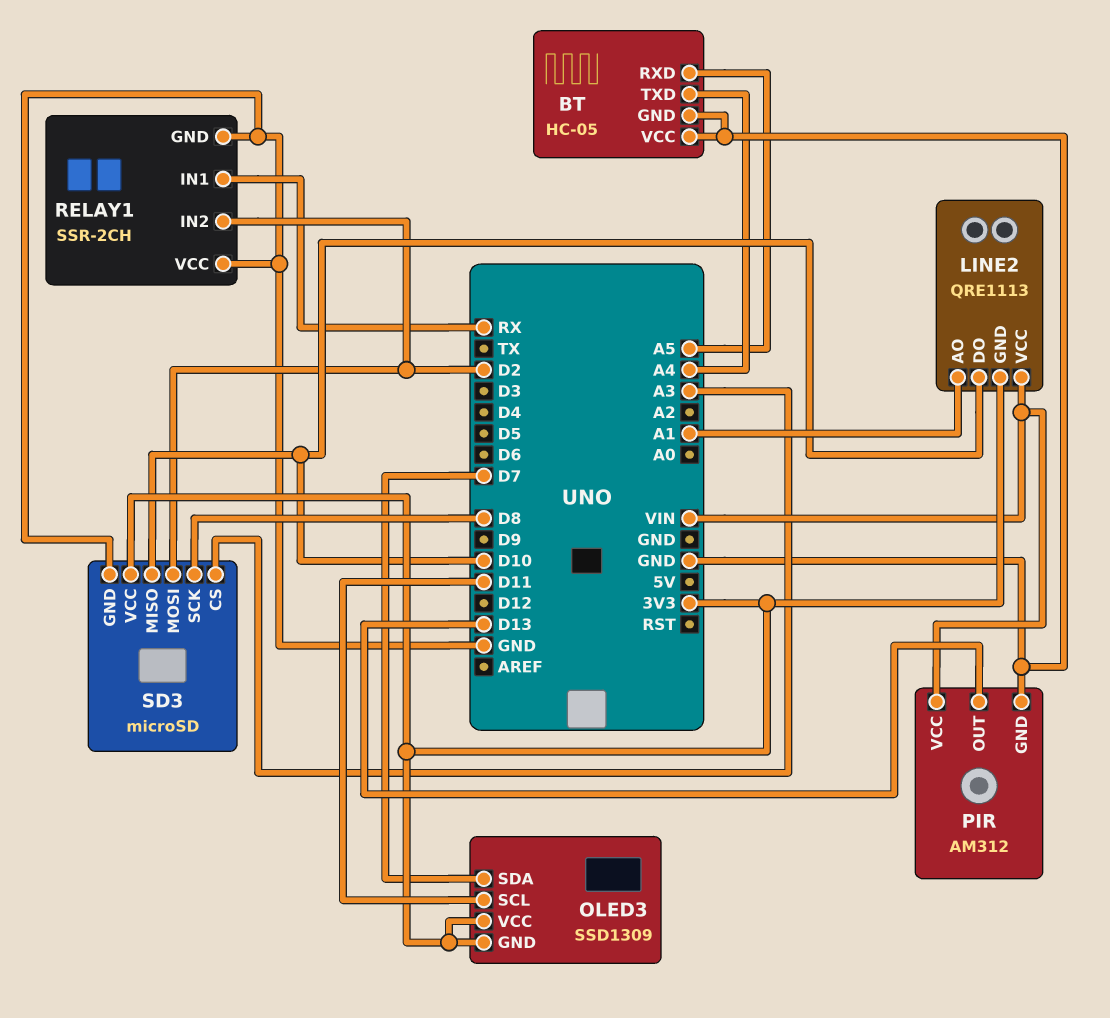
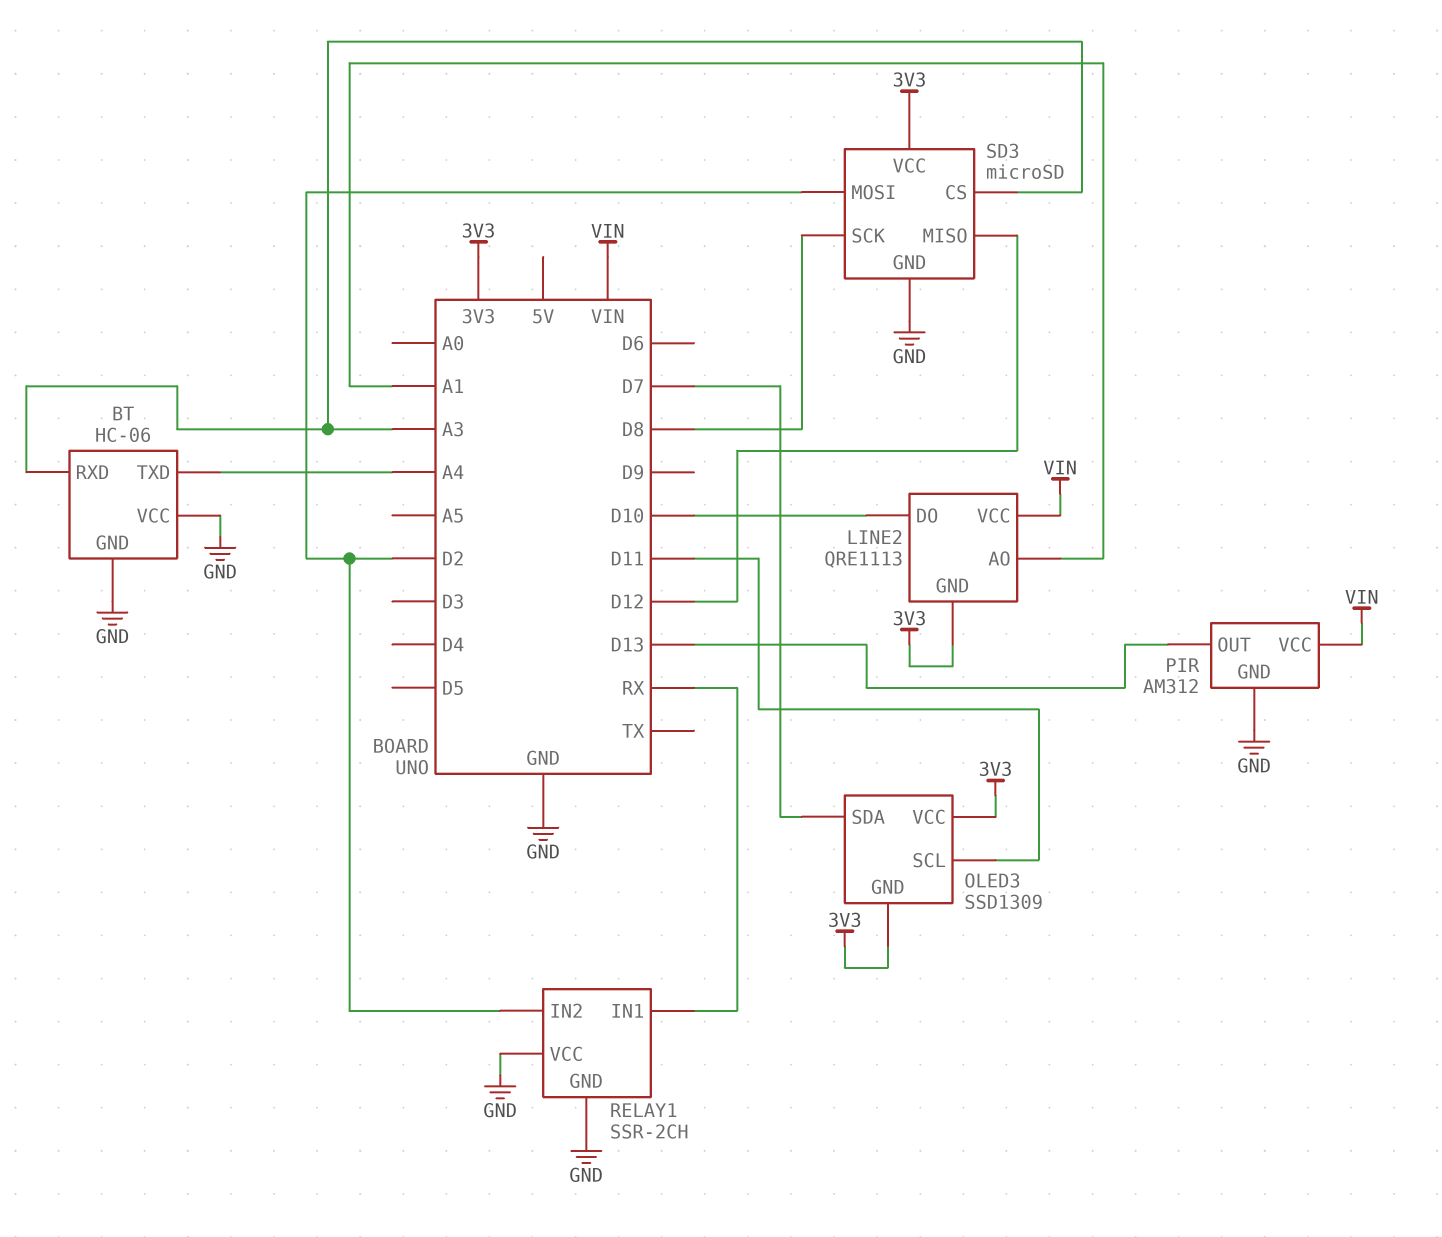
BT: HC-05 -> HC-06
BT pin RXD: A5 -> A3
SD3 pin MISO: D10 -> D12

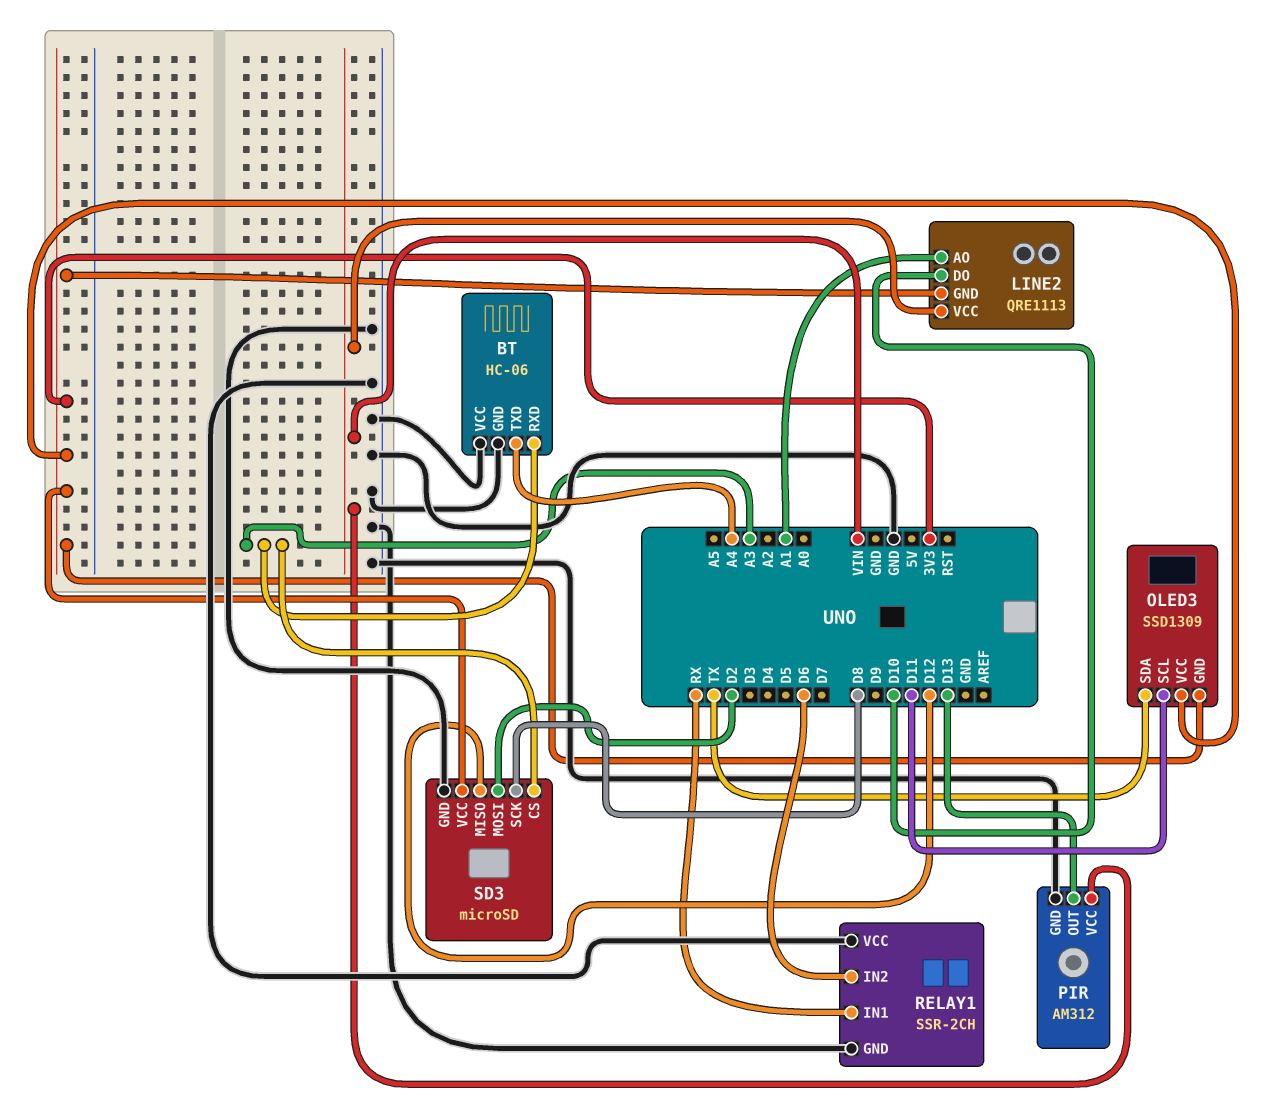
OLED3 pin SDA: D7 -> TX
RELAY1 pin IN2: D2 -> D6

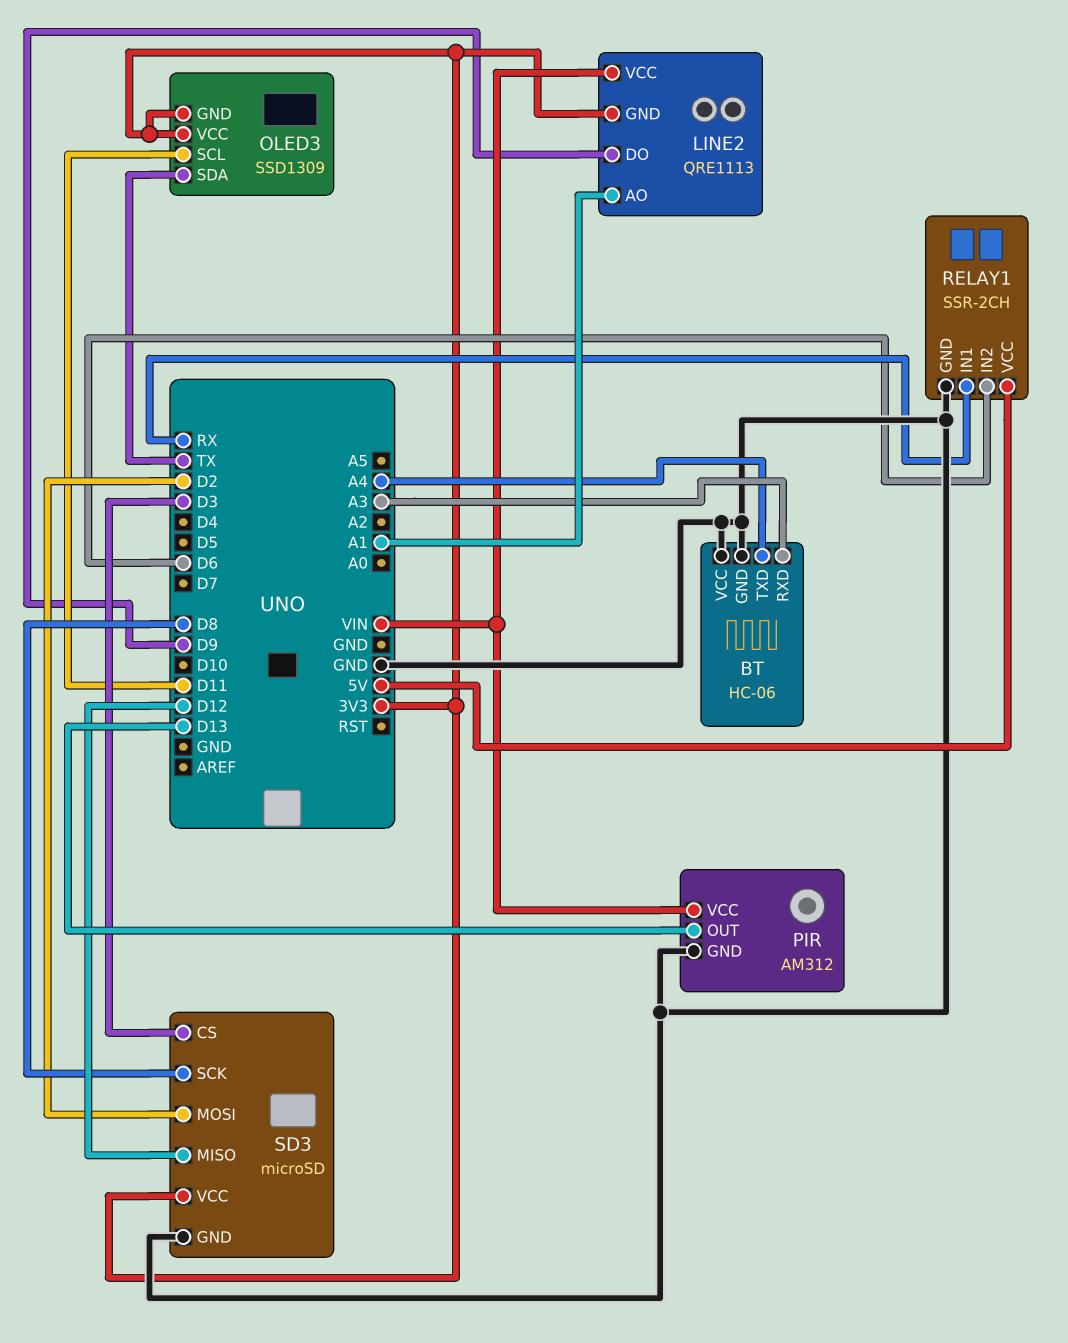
LINE2 pin DO: D10 -> D9
RELAY1 pin VCC: GND -> 5V
SD3 pin CS: A3 -> D3

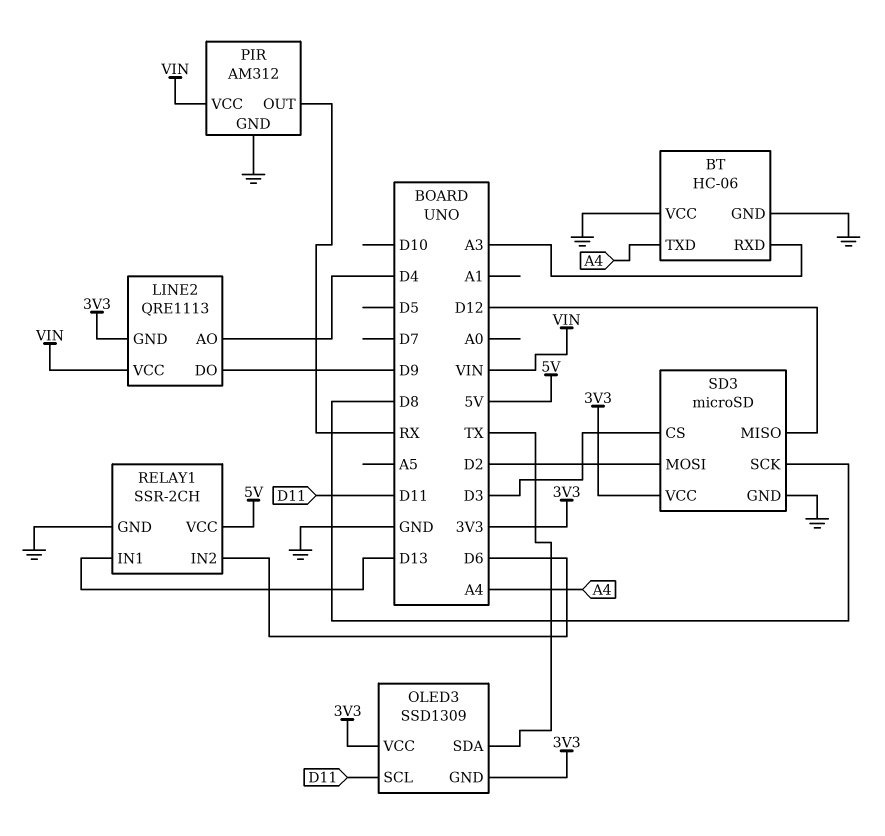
LINE2 pin AO: A1 -> D4
PIR pin OUT: D13 -> RX
RELAY1 pin IN1: RX -> D13

